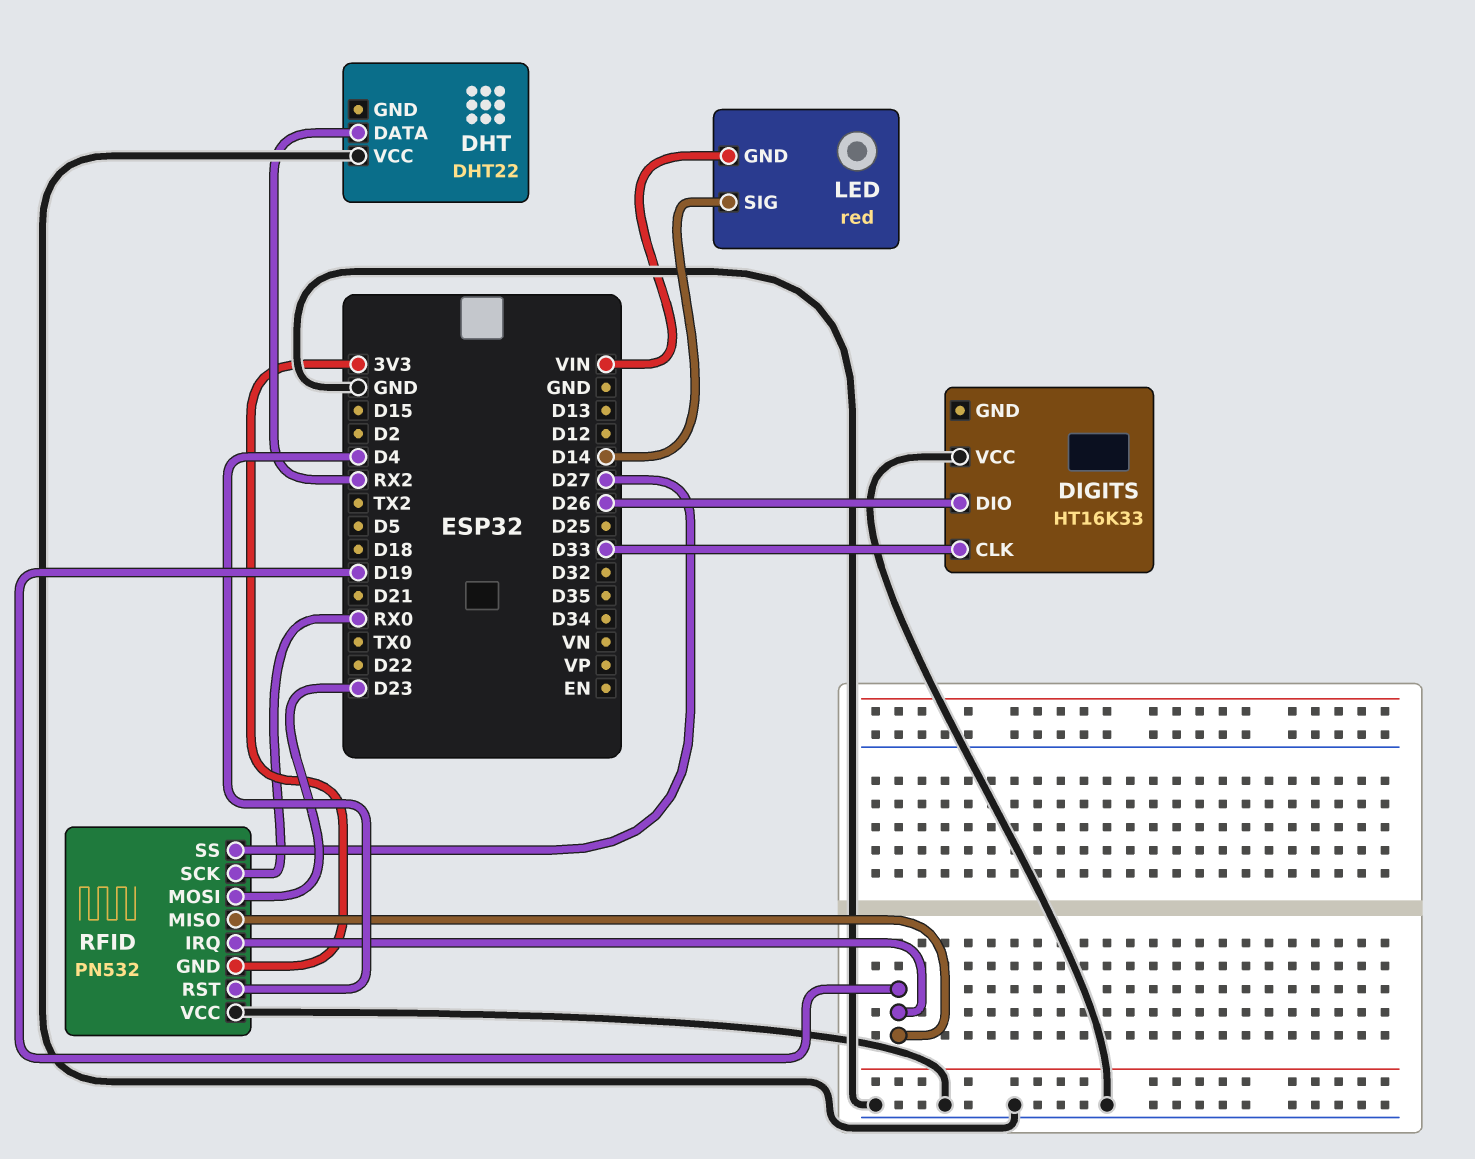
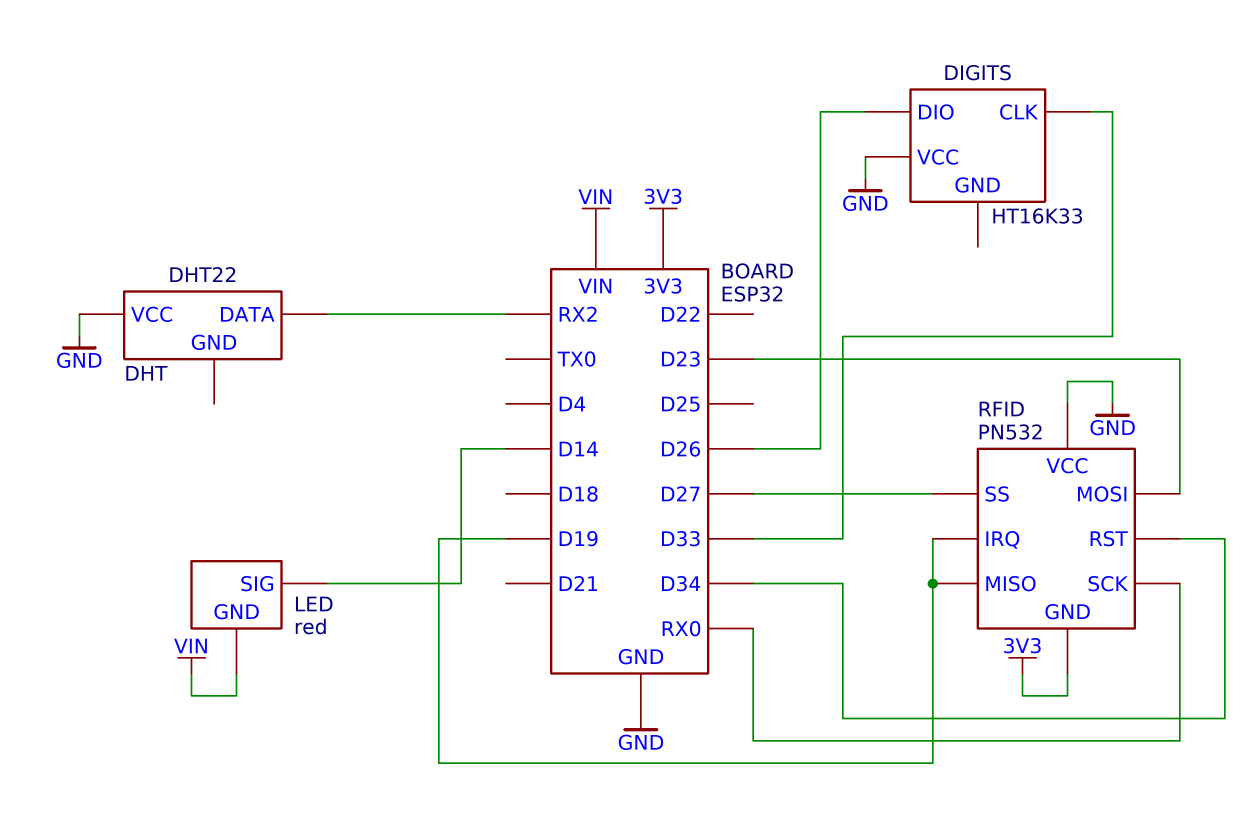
RFID pin RST: D4 -> D34

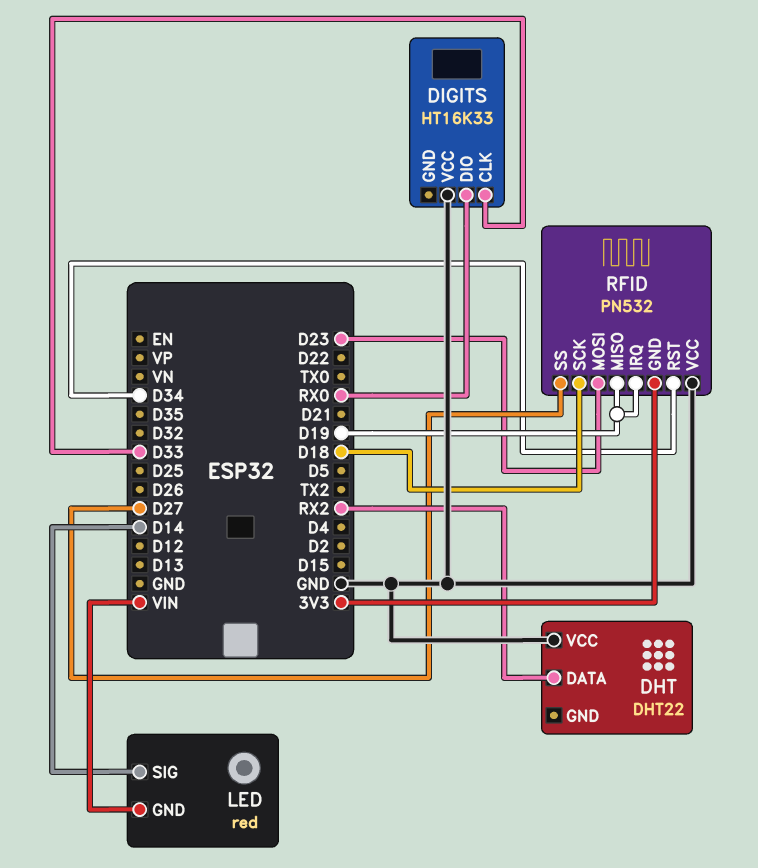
DIGITS pin DIO: D26 -> RX0
RFID pin SCK: RX0 -> D18

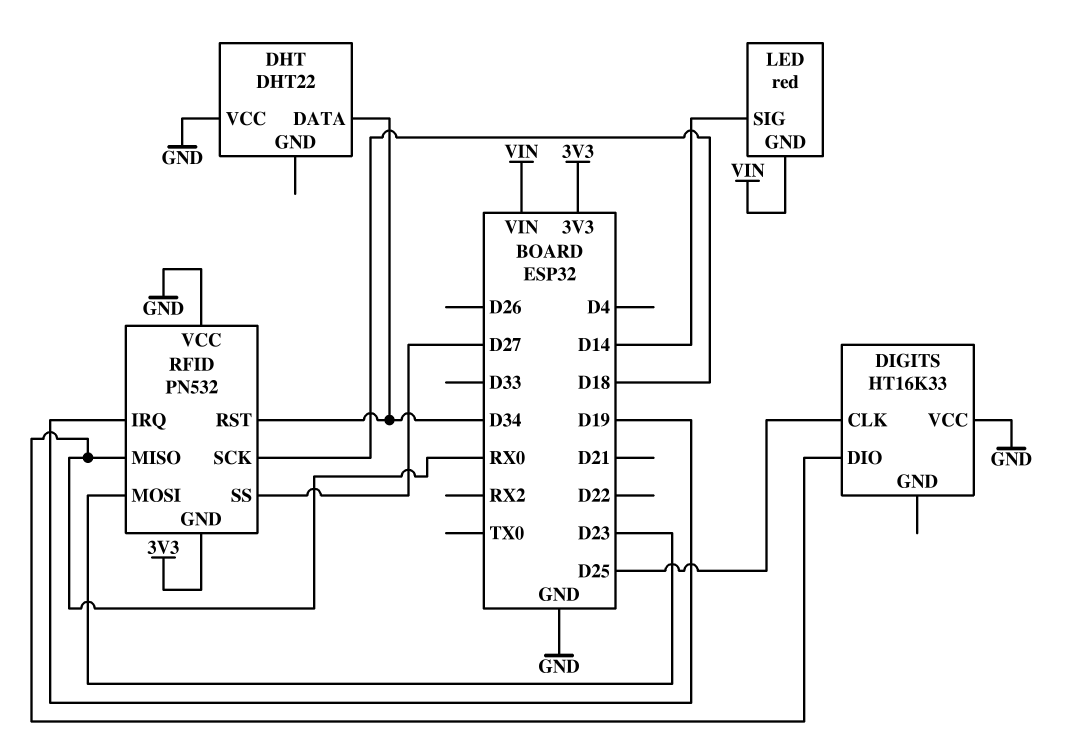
DHT pin DATA: RX2 -> D34
DIGITS pin CLK: D33 -> D25
RFID pin MISO: D19 -> RX0

